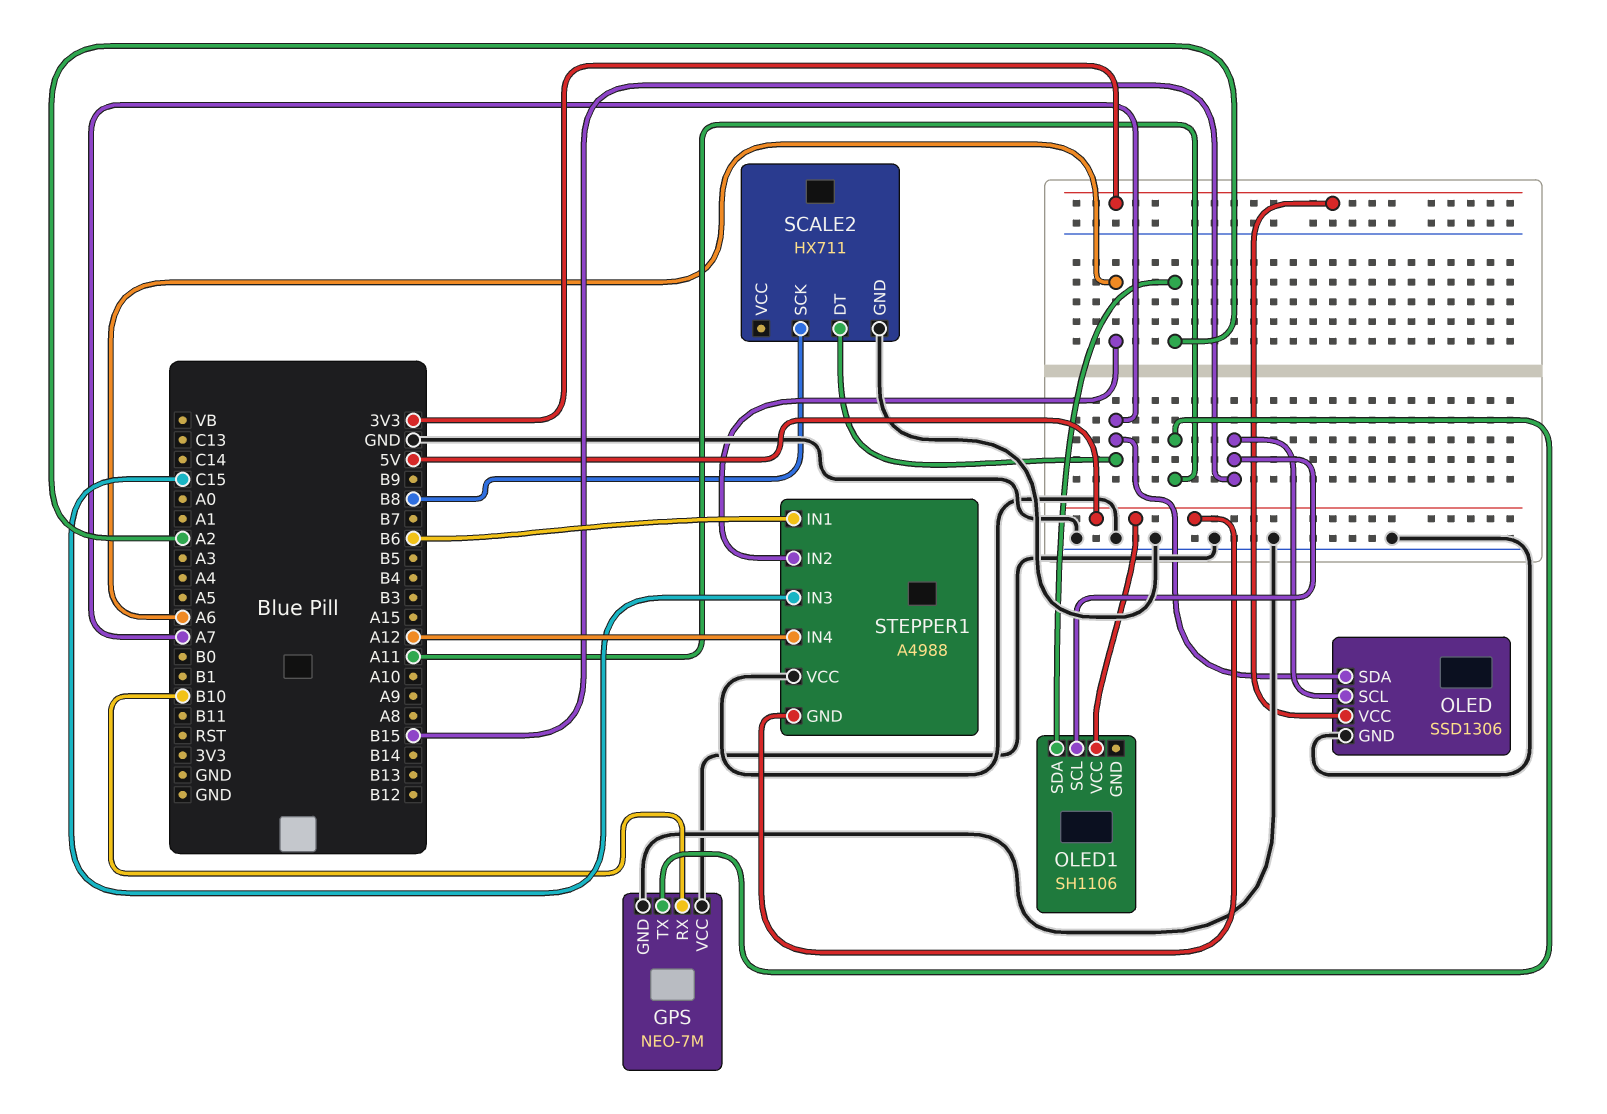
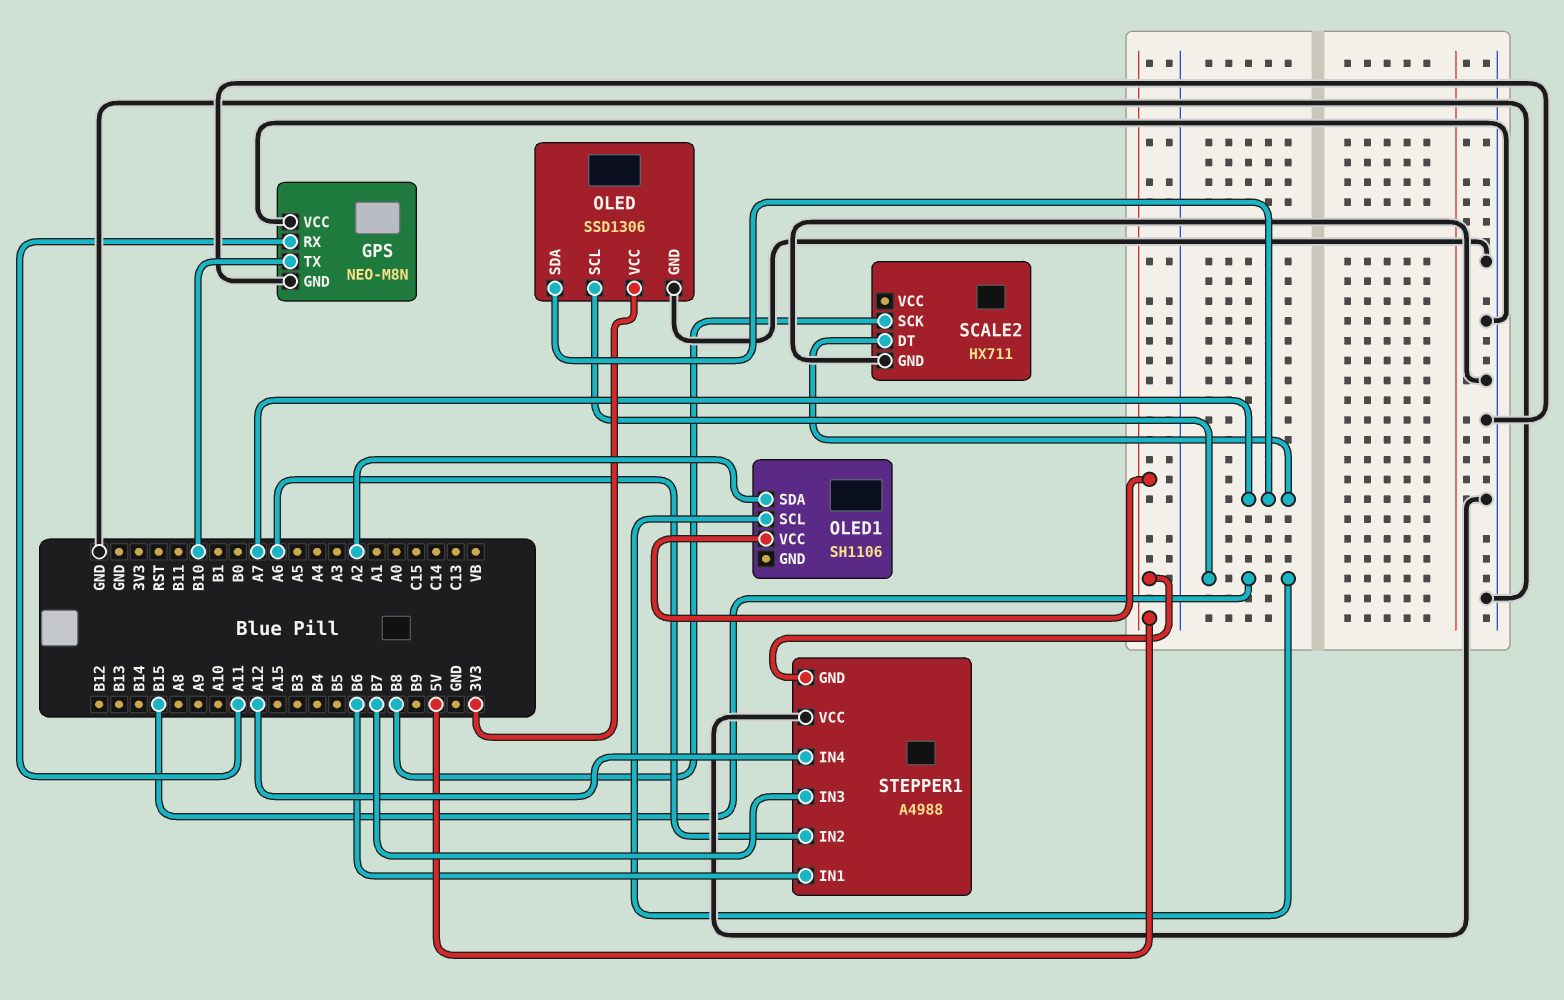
GPS: NEO-7M -> NEO-M8N
GPS pin RX: B10 -> A11
GPS pin TX: A11 -> B10
STEPPER1 pin IN3: C15 -> B7

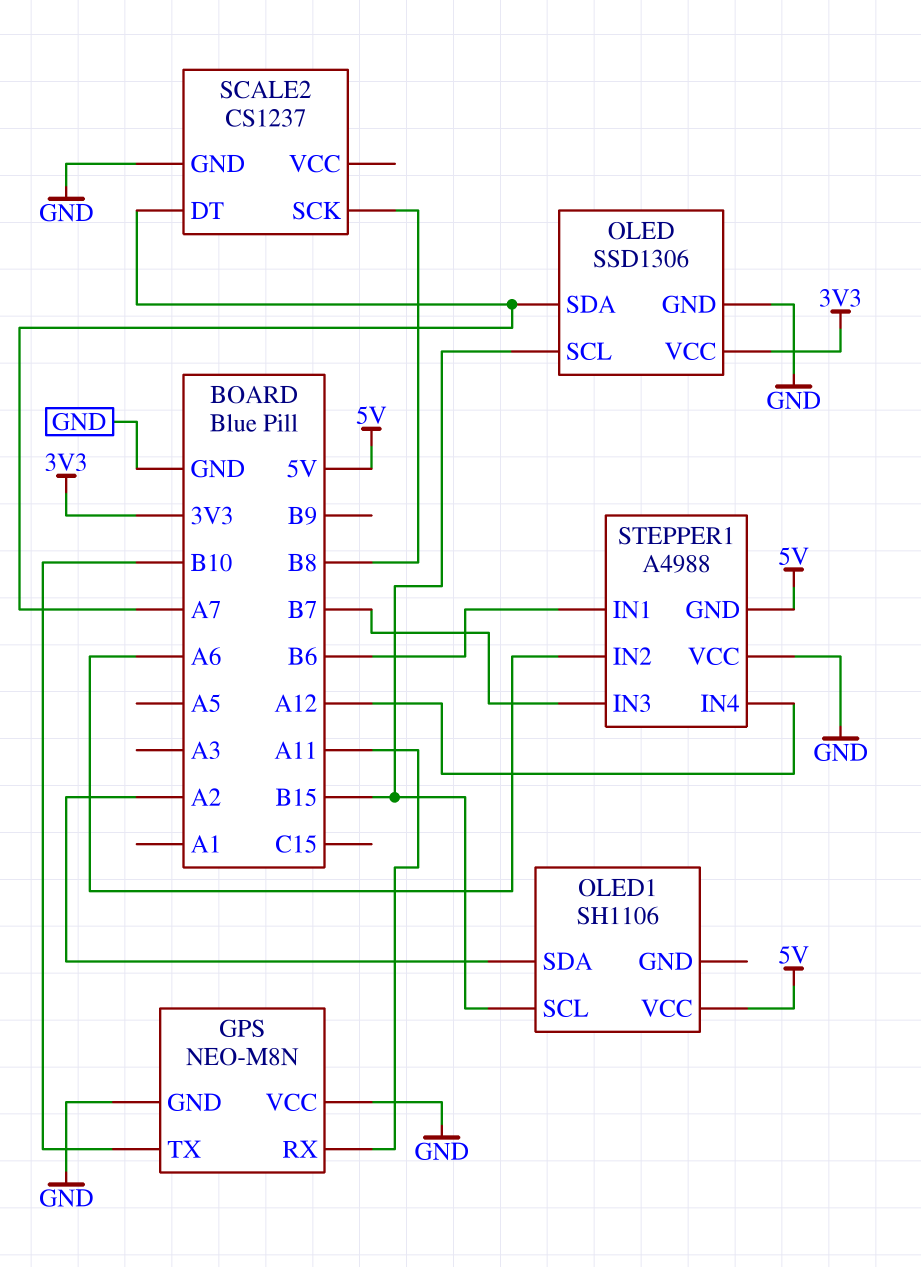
SCALE2: HX711 -> CS1237

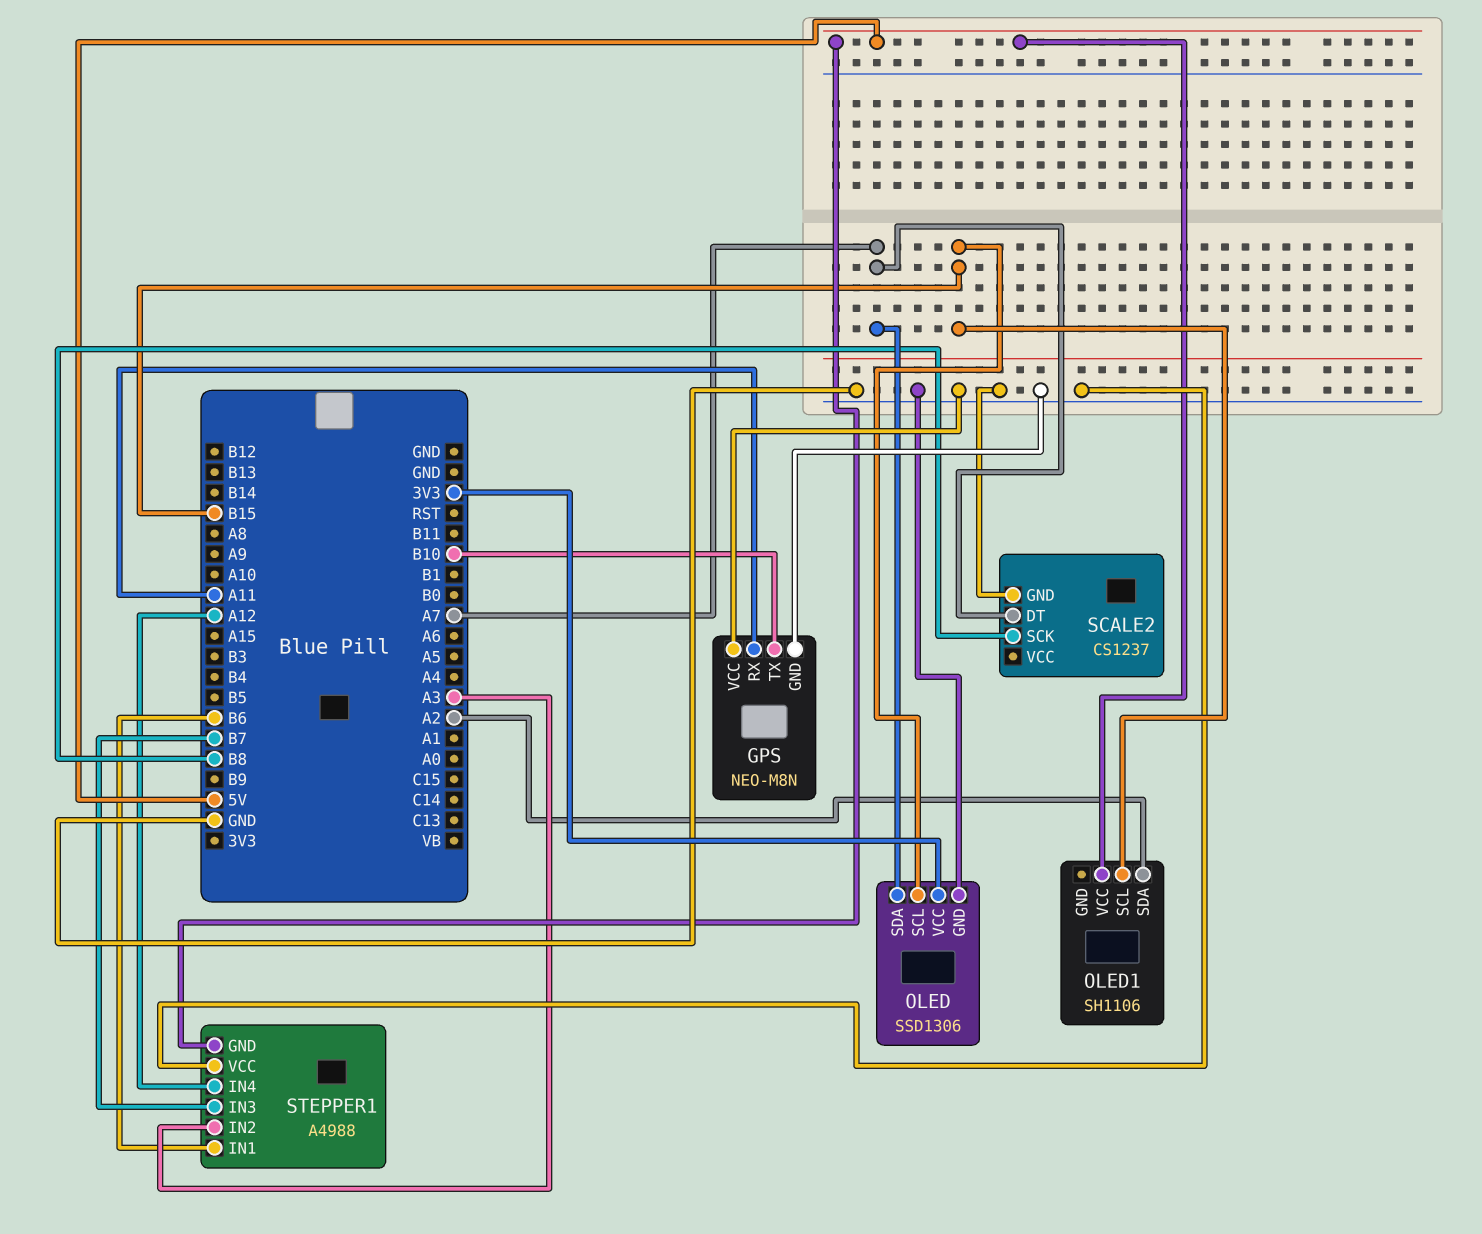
STEPPER1 pin IN2: A6 -> A3

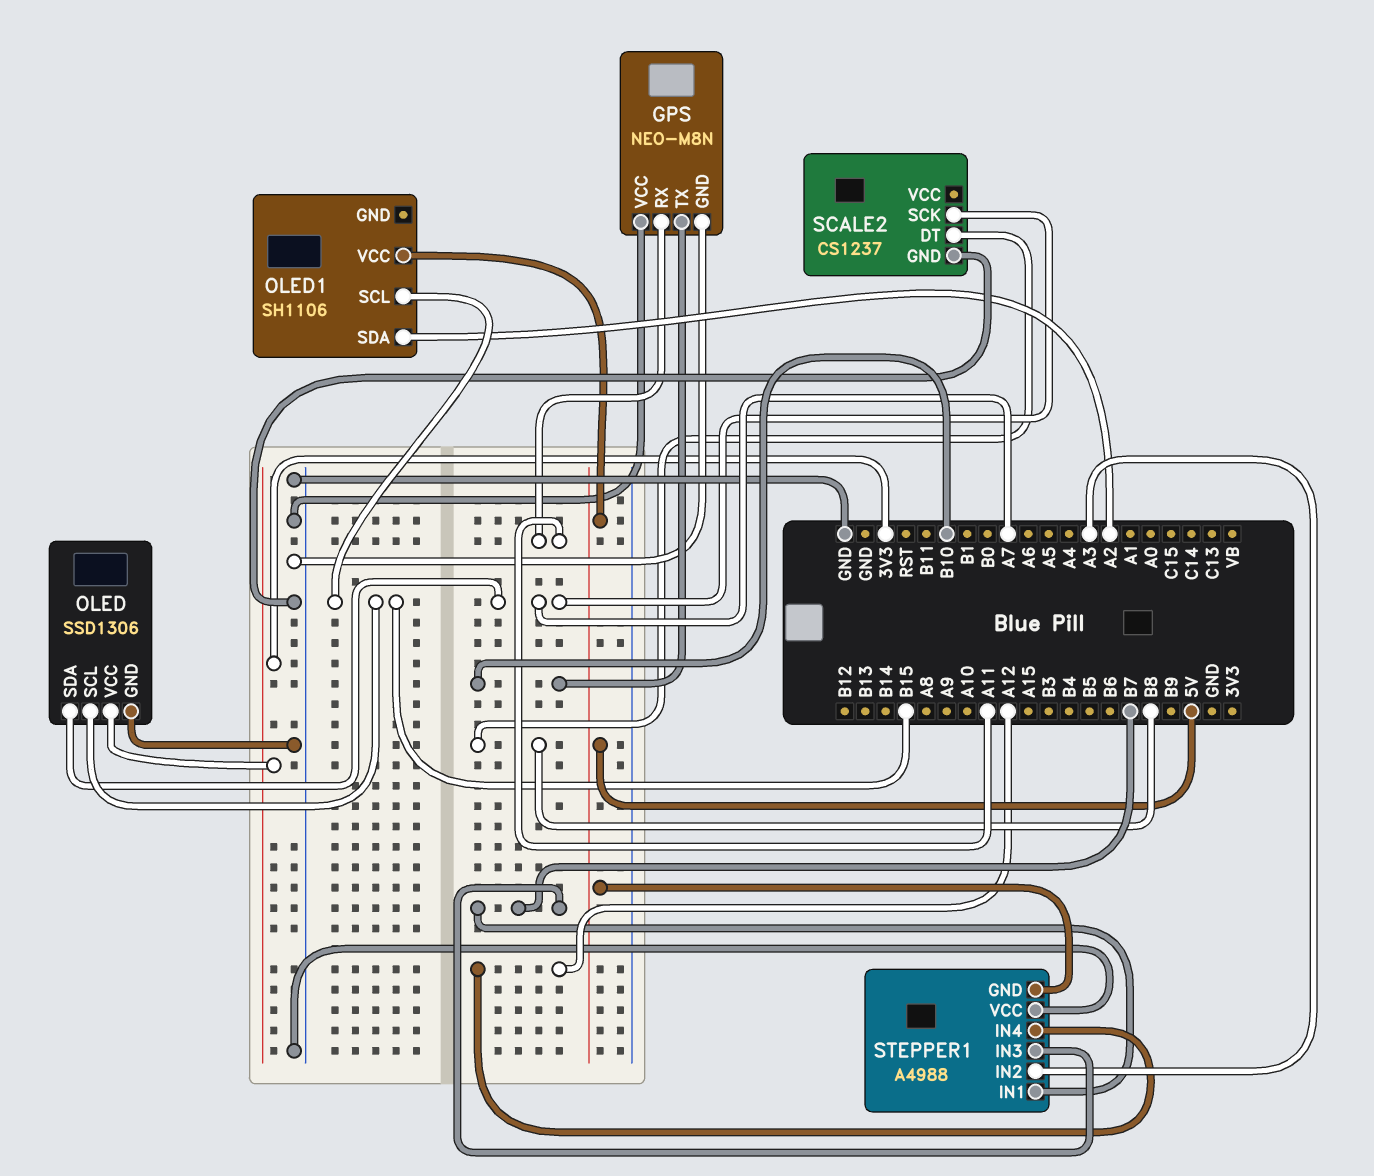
SCALE2 pin DT: A7 -> B8
SCALE2 pin SCK: B8 -> A7
STEPPER1 pin IN1: B6 -> B7

